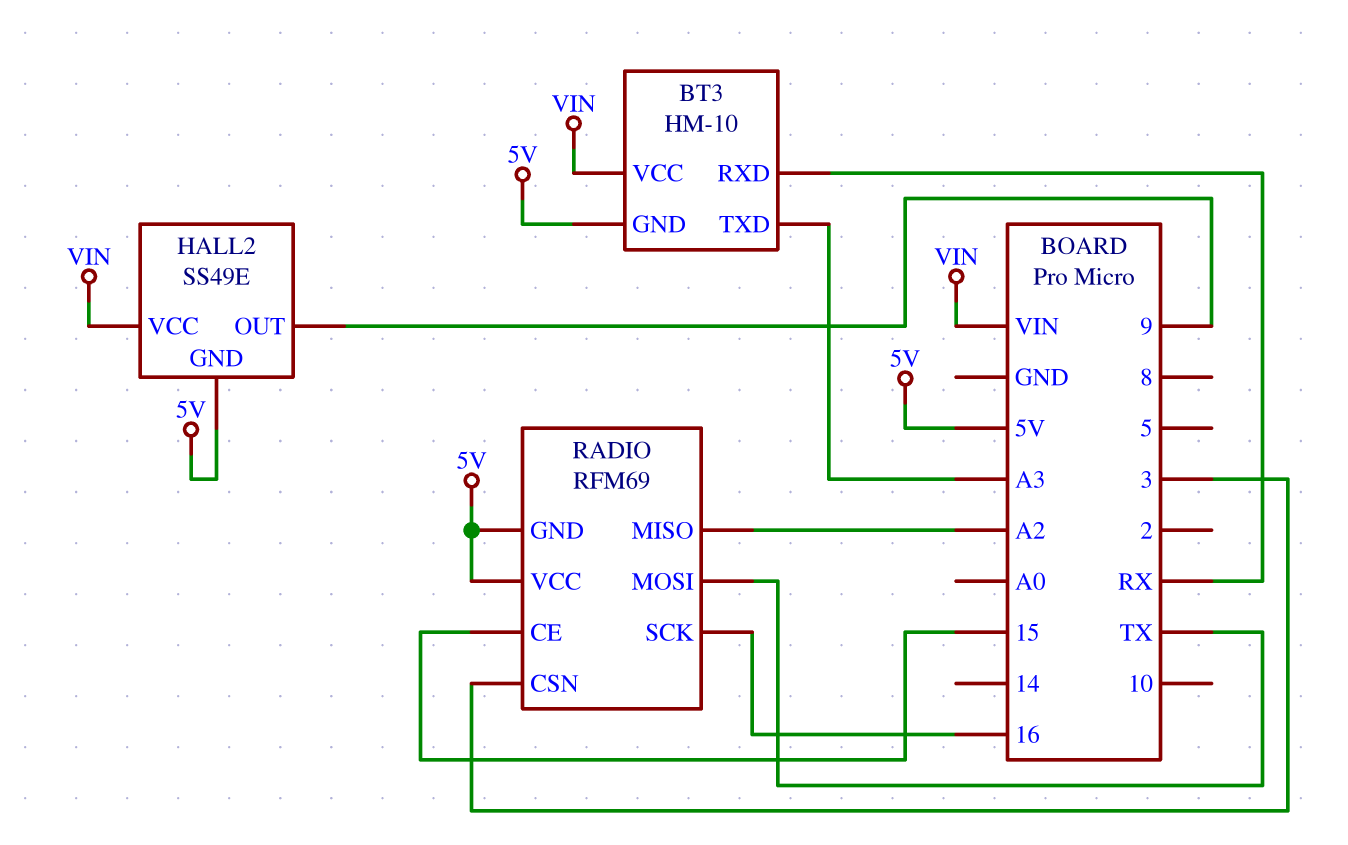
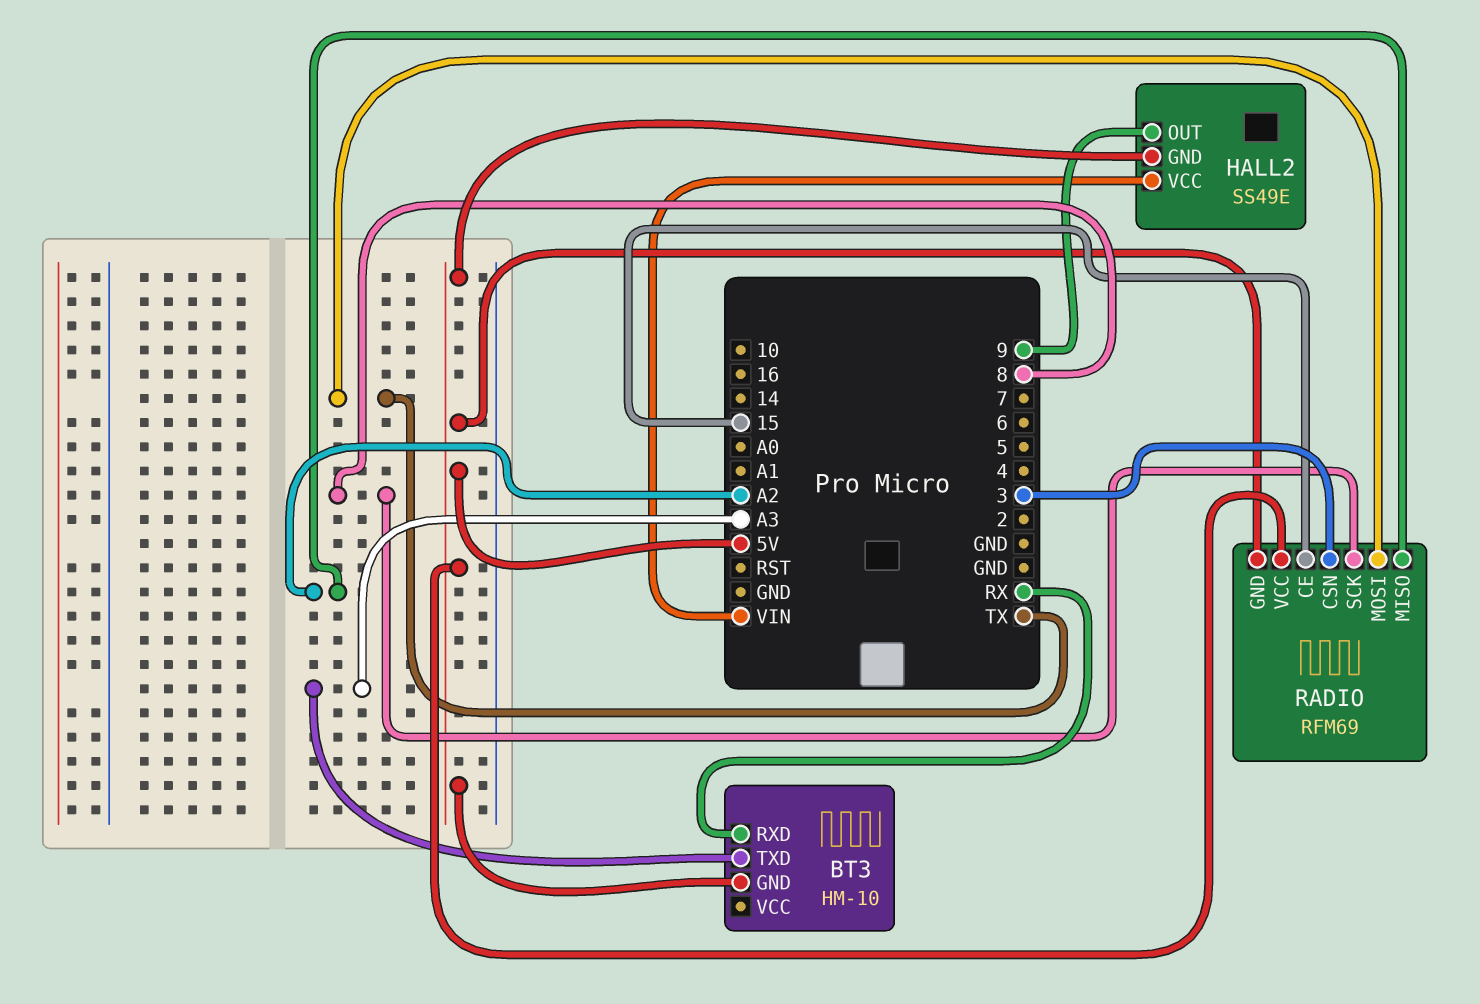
BT3 pin VCC: VIN -> none
RADIO pin SCK: 16 -> 8

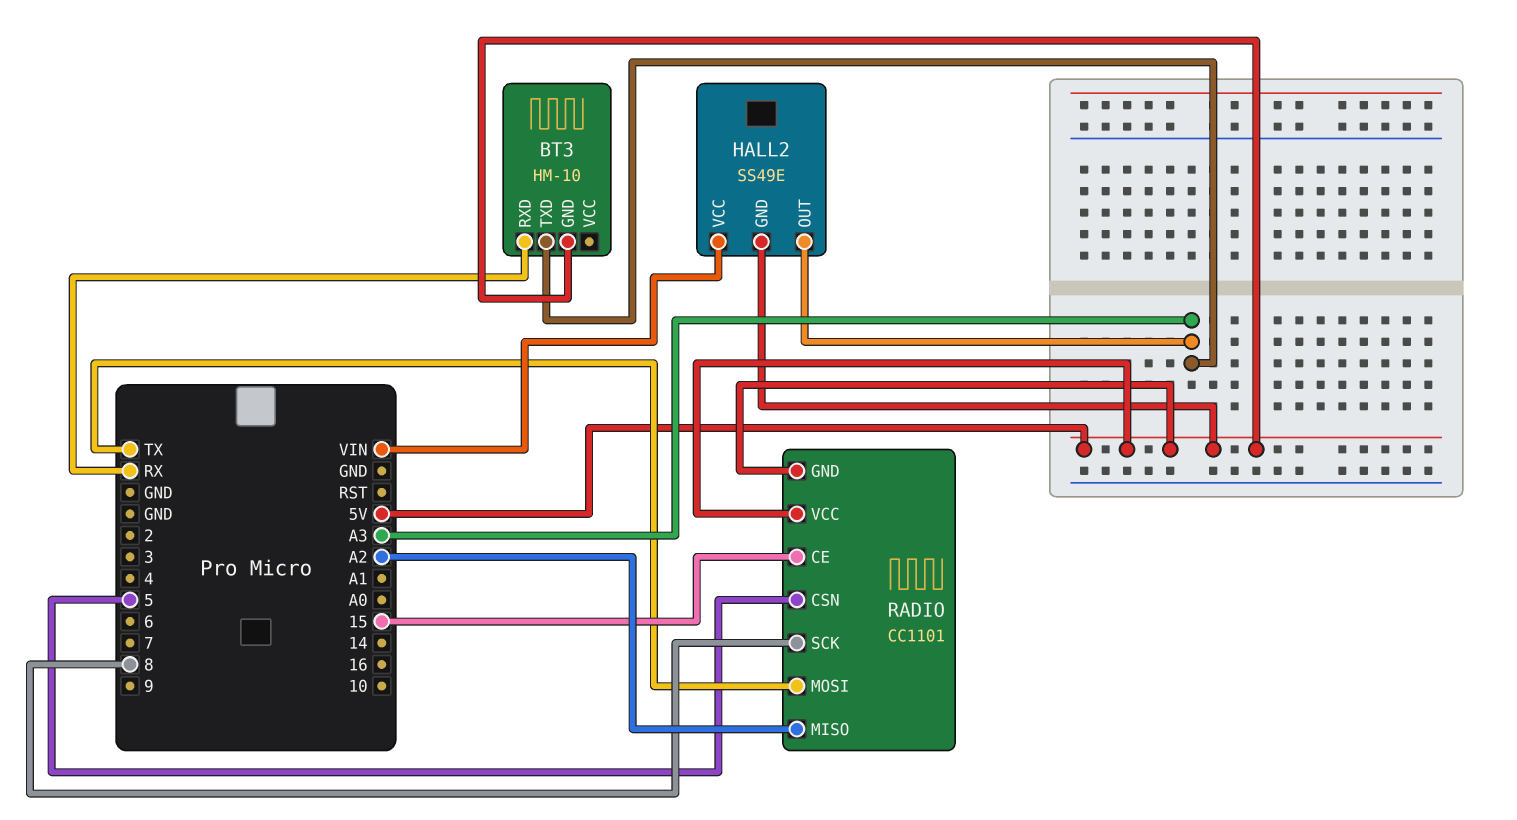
HALL2 pin OUT: 9 -> A3
RADIO: RFM69 -> CC1101
RADIO pin CSN: 3 -> 5

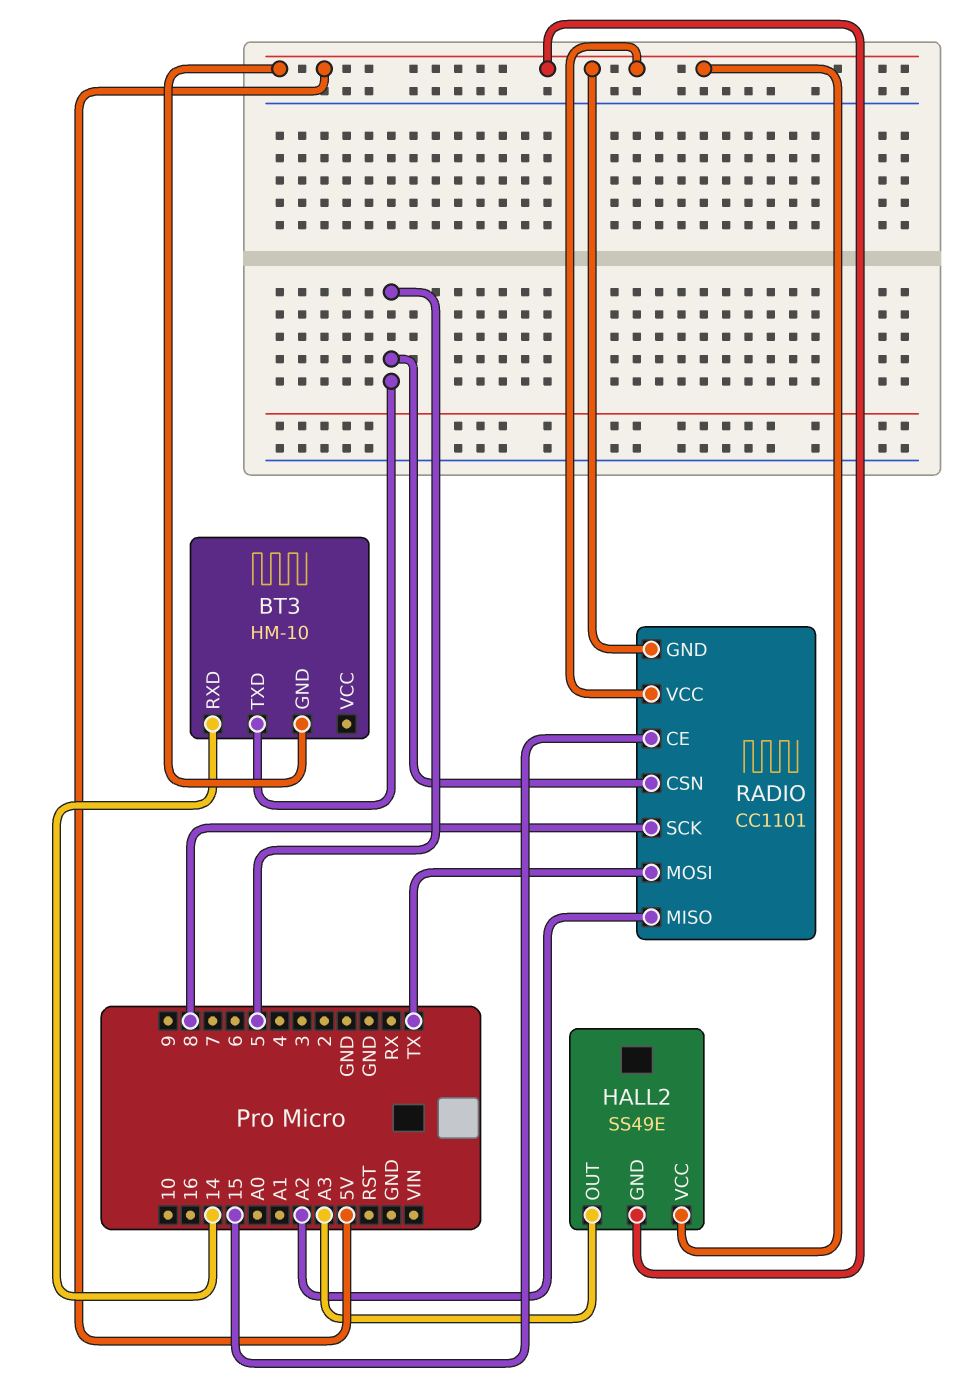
BT3 pin RXD: RX -> 14
BT3 pin TXD: A3 -> 5
HALL2 pin VCC: VIN -> 5V

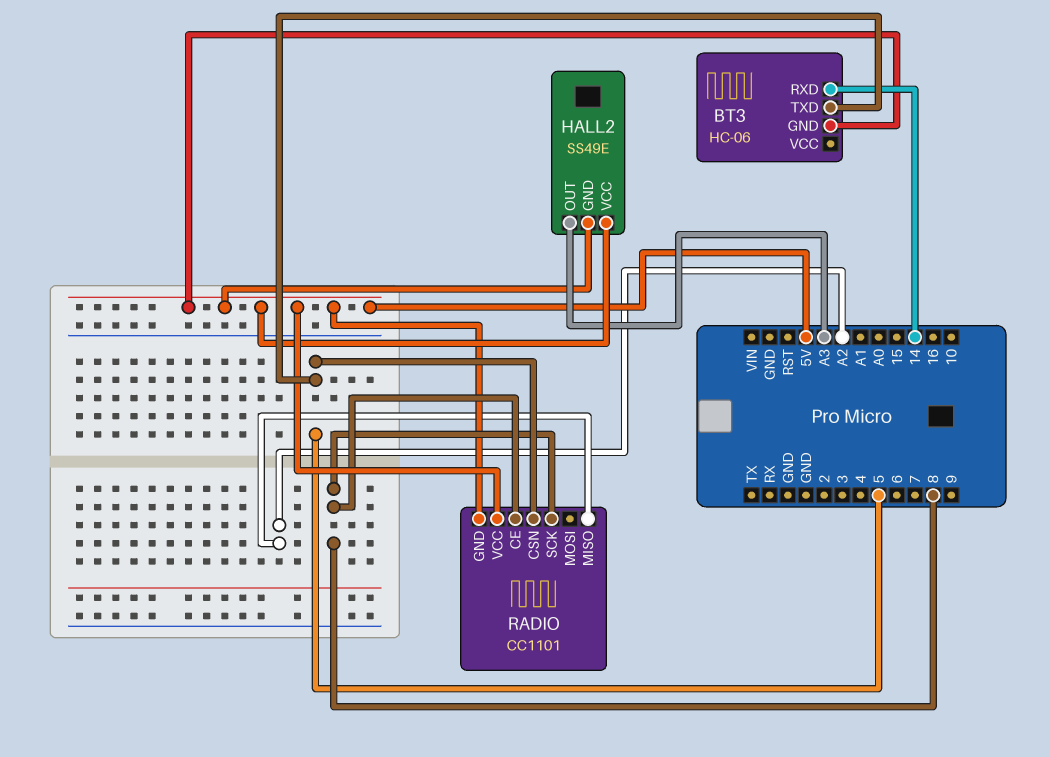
BT3: HM-10 -> HC-06
RADIO pin CE: 15 -> 8
RADIO pin MOSI: TX -> none

